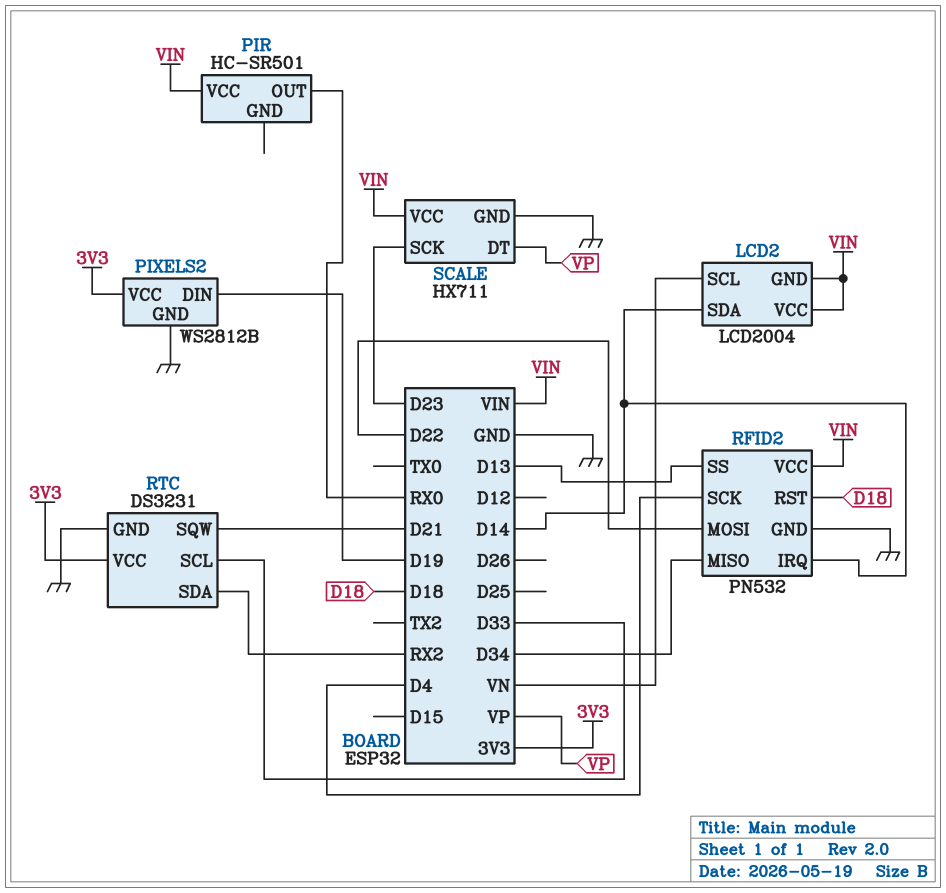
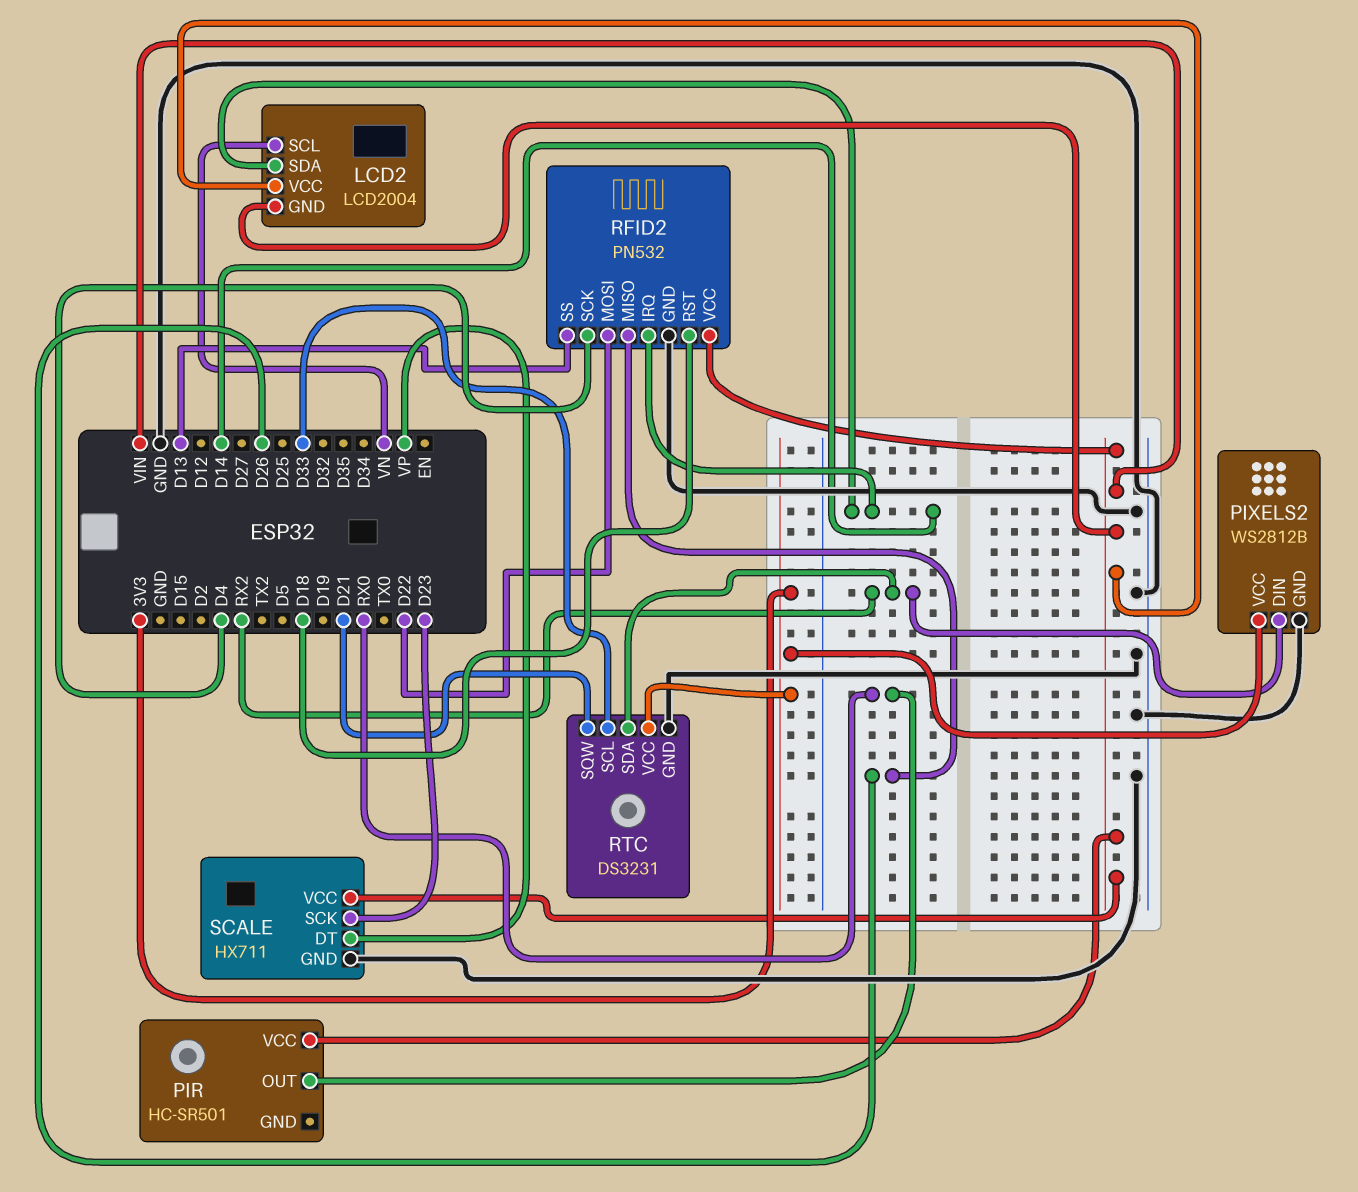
PIXELS2 pin DIN: D19 -> RX2
RFID2 pin MISO: D34 -> D26

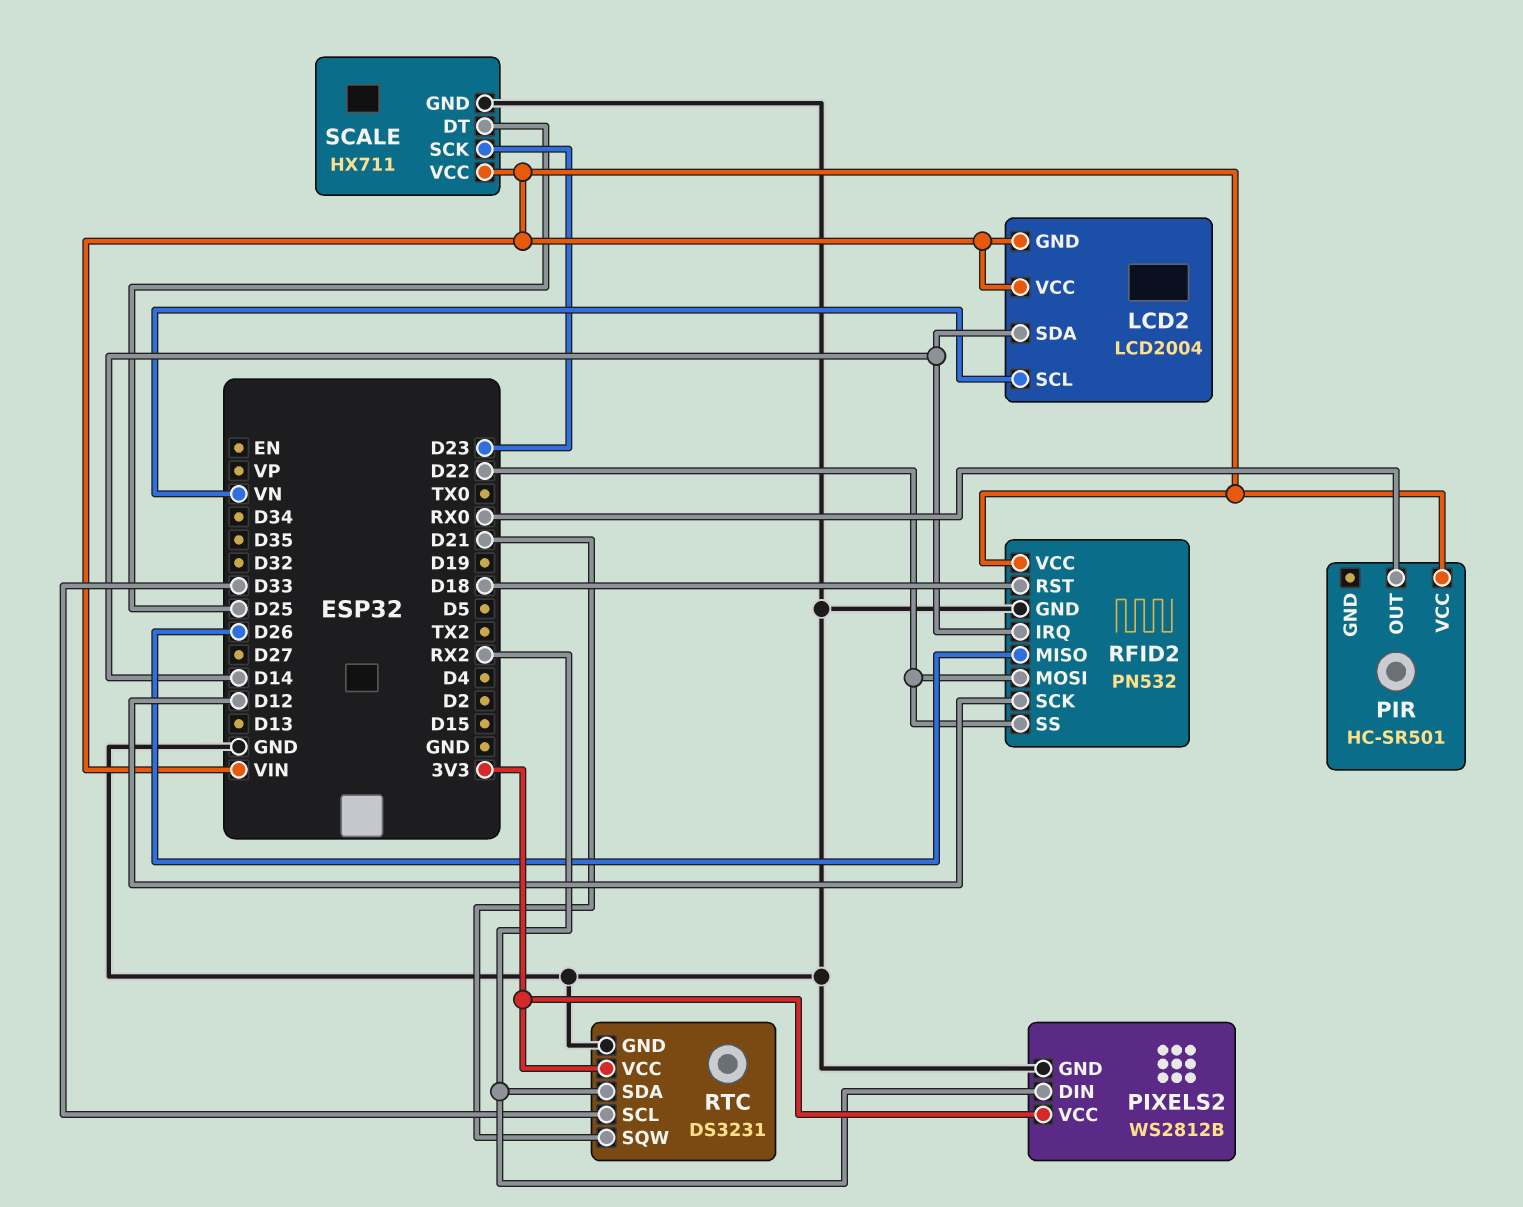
RFID2 pin SCK: D4 -> D12
RFID2 pin SS: D13 -> D22
SCALE pin DT: VP -> D25

